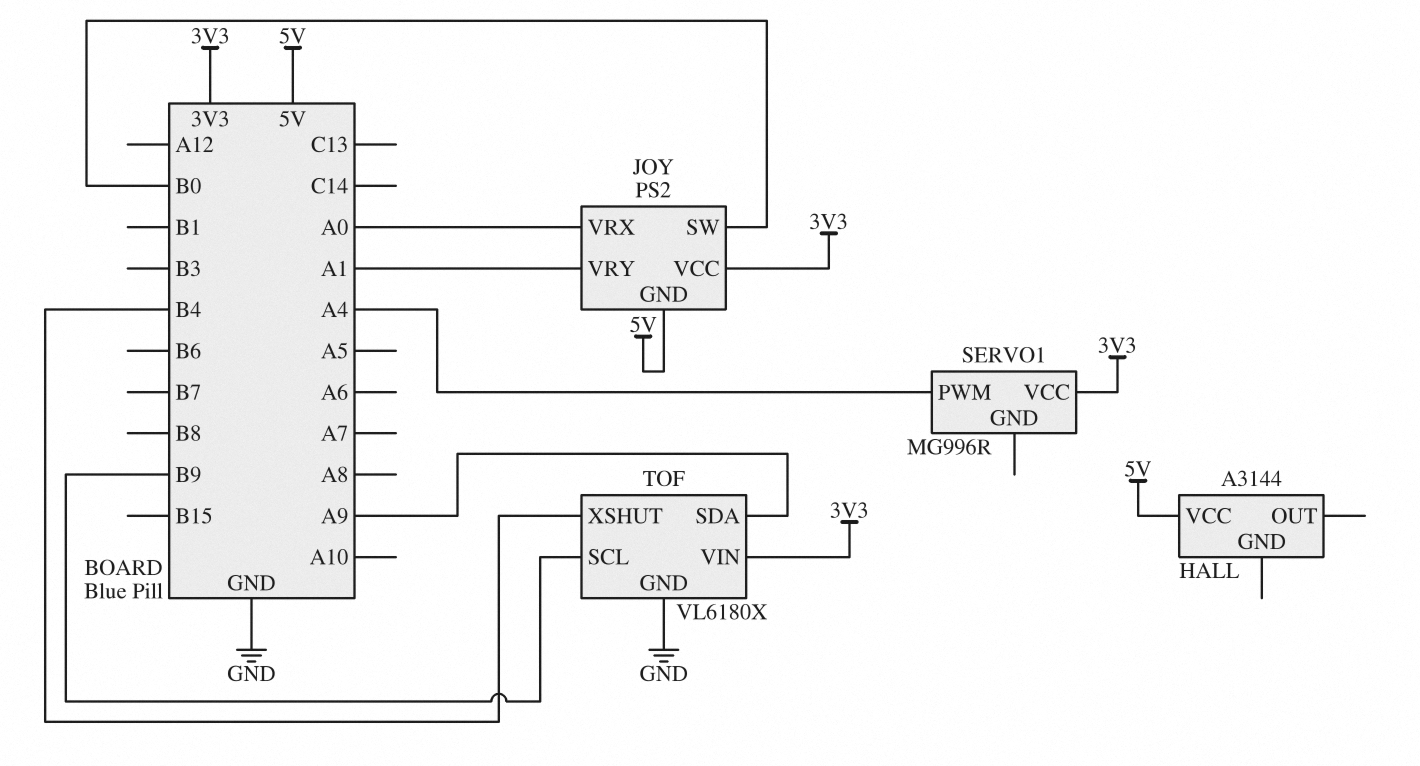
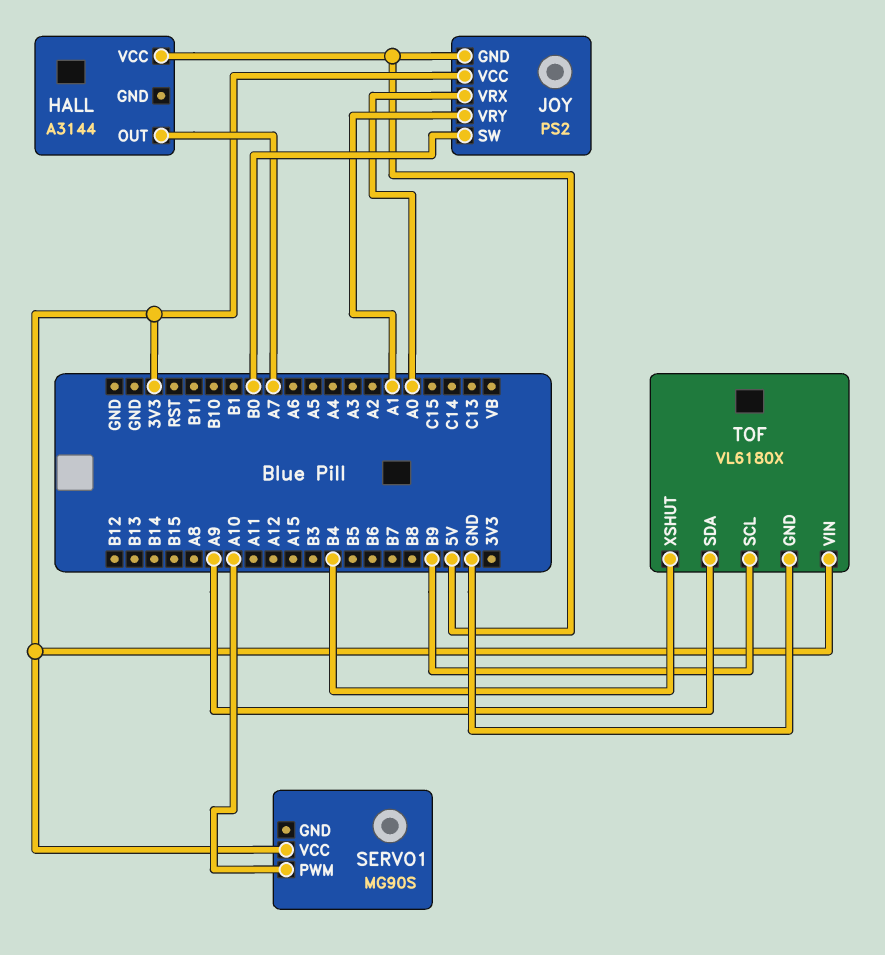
HALL pin OUT: none -> A7
SERVO1: MG996R -> MG90S
SERVO1 pin PWM: A4 -> A10

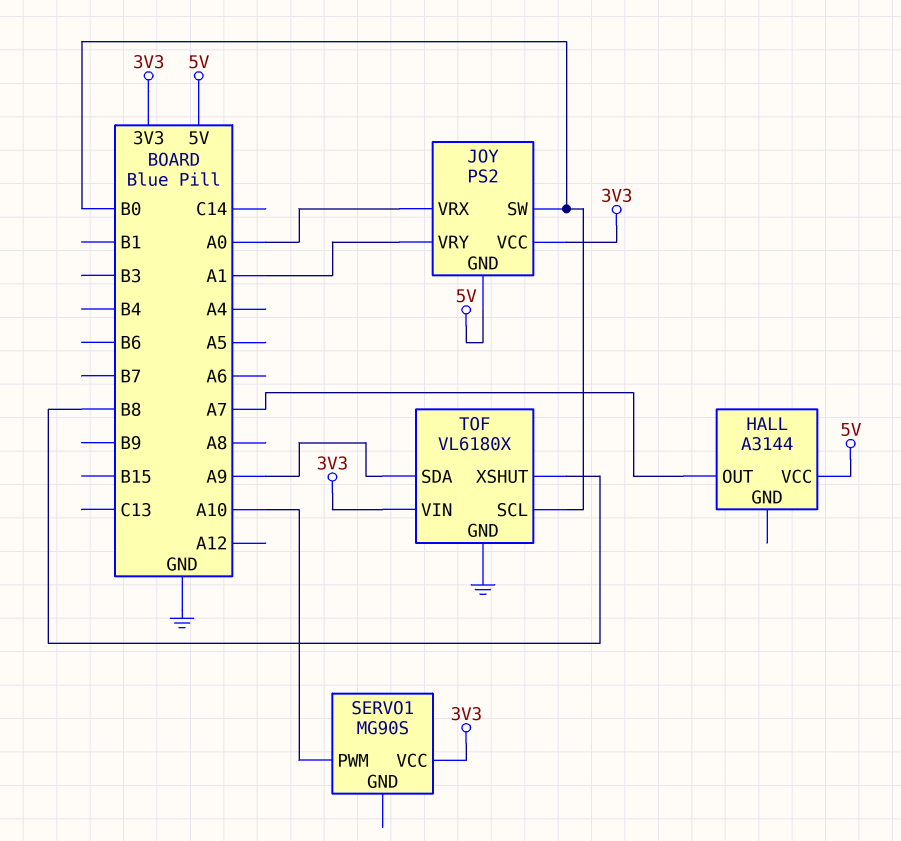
TOF pin SCL: B9 -> B0
TOF pin XSHUT: B4 -> B8

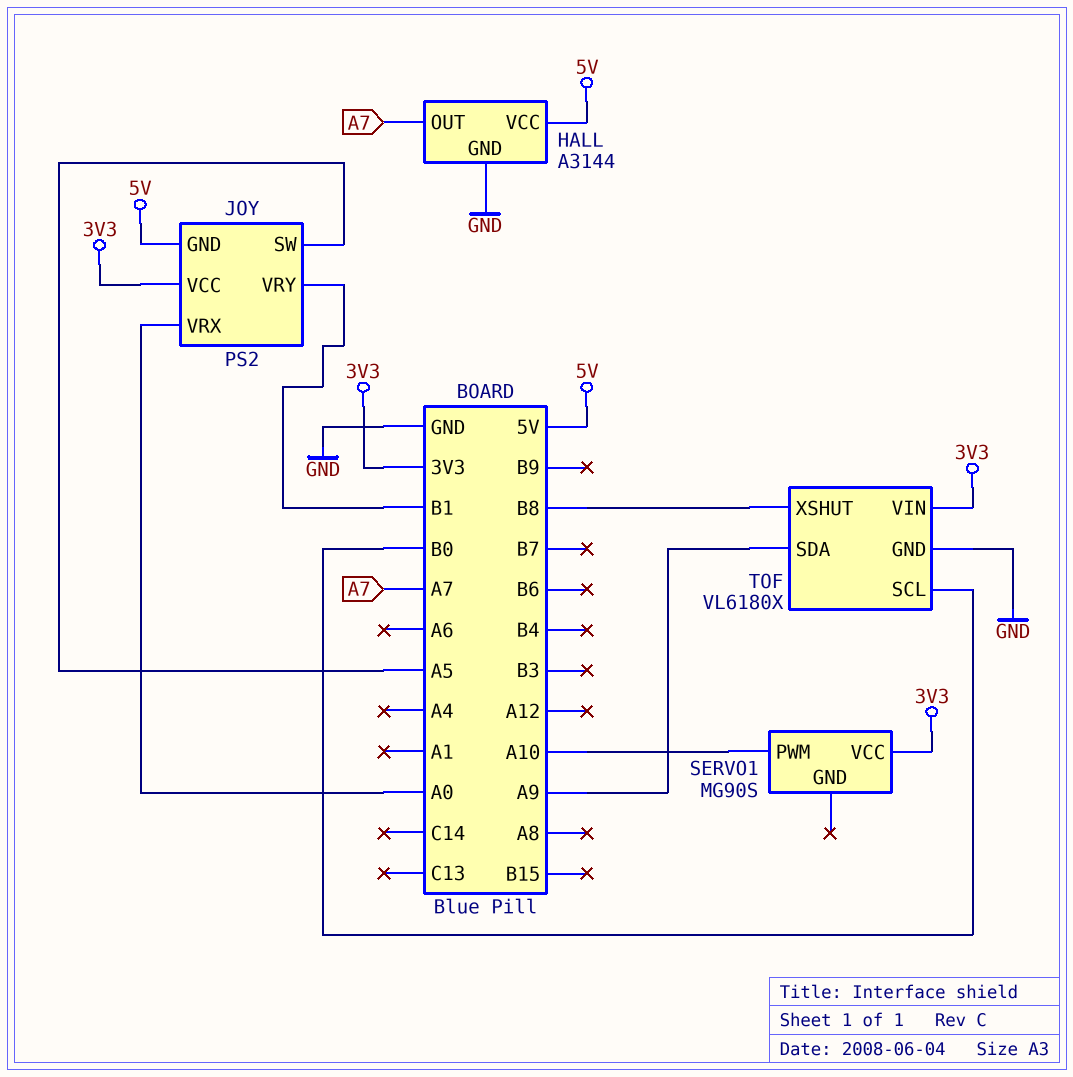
HALL pin GND: none -> GND
JOY pin SW: B0 -> A5
JOY pin VRY: A1 -> B1

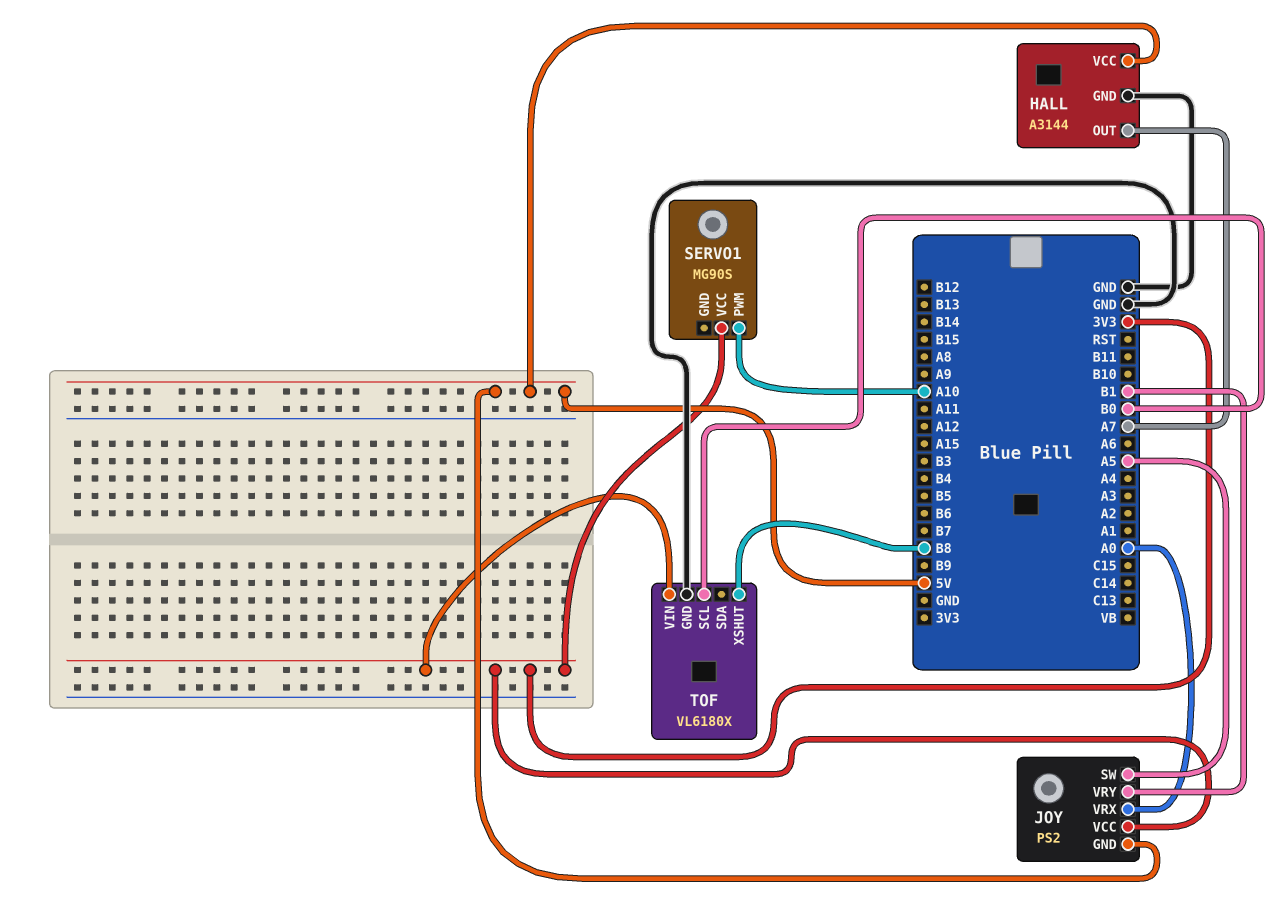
TOF pin SDA: A9 -> none

